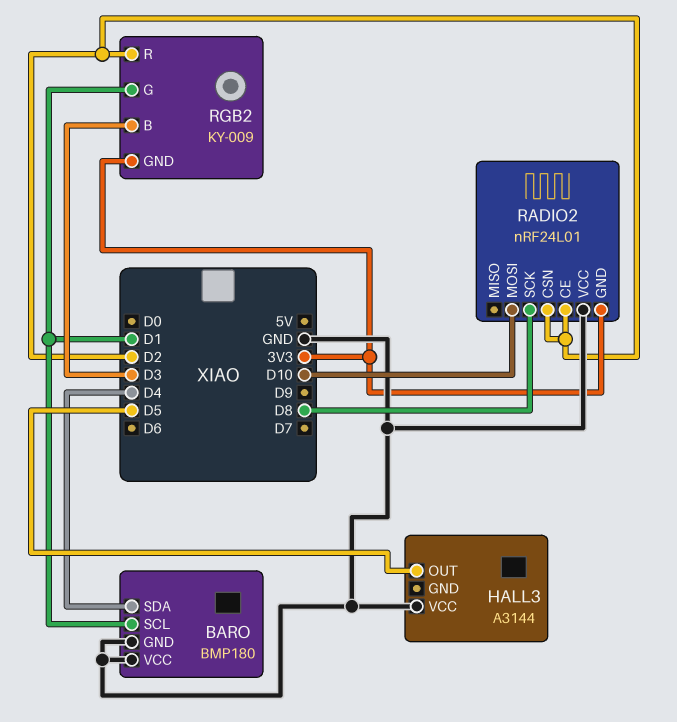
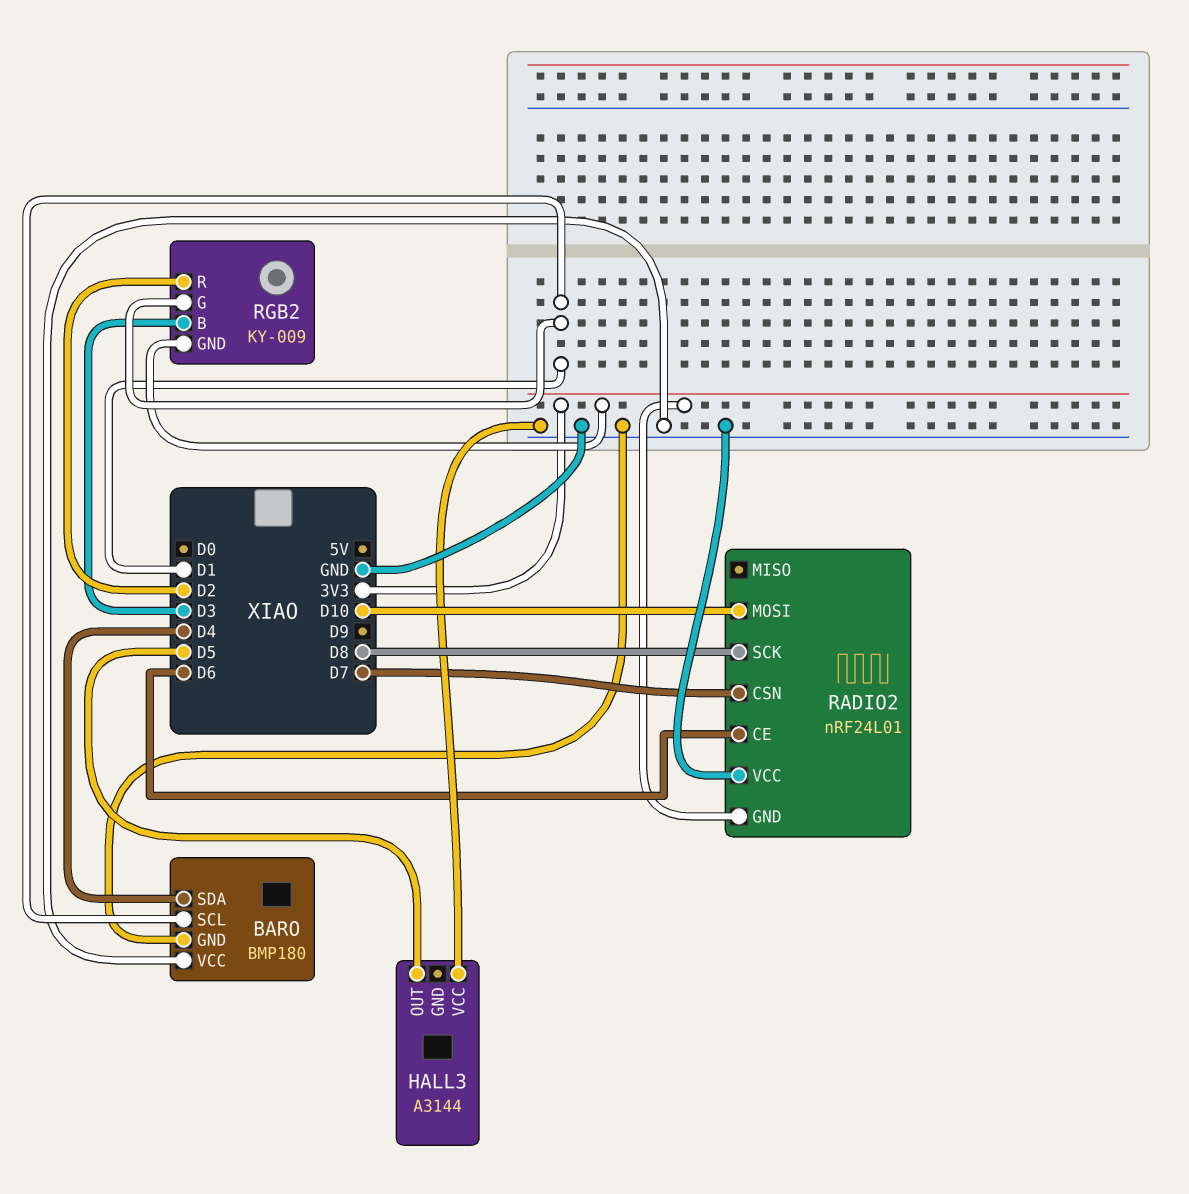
RADIO2 pin CE: D2 -> D6
RADIO2 pin CSN: D2 -> D7

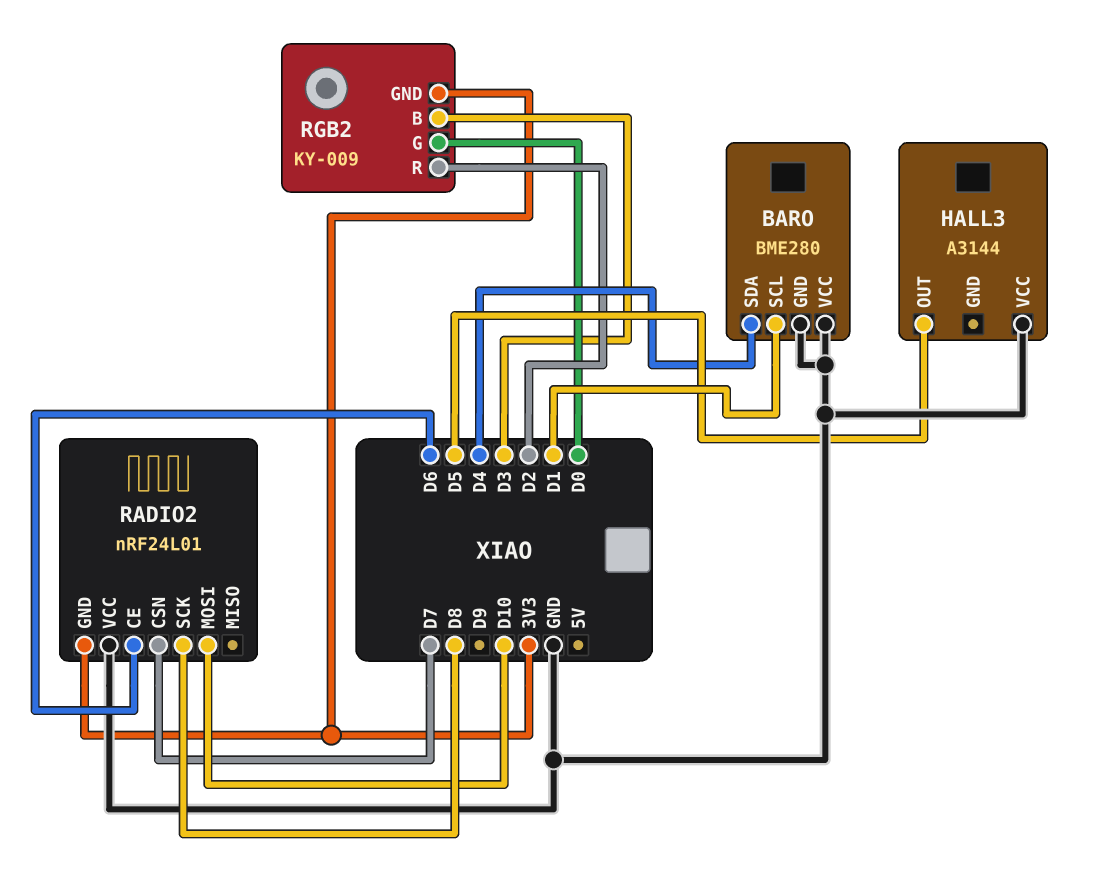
BARO: BMP180 -> BME280
RGB2 pin G: D1 -> D0

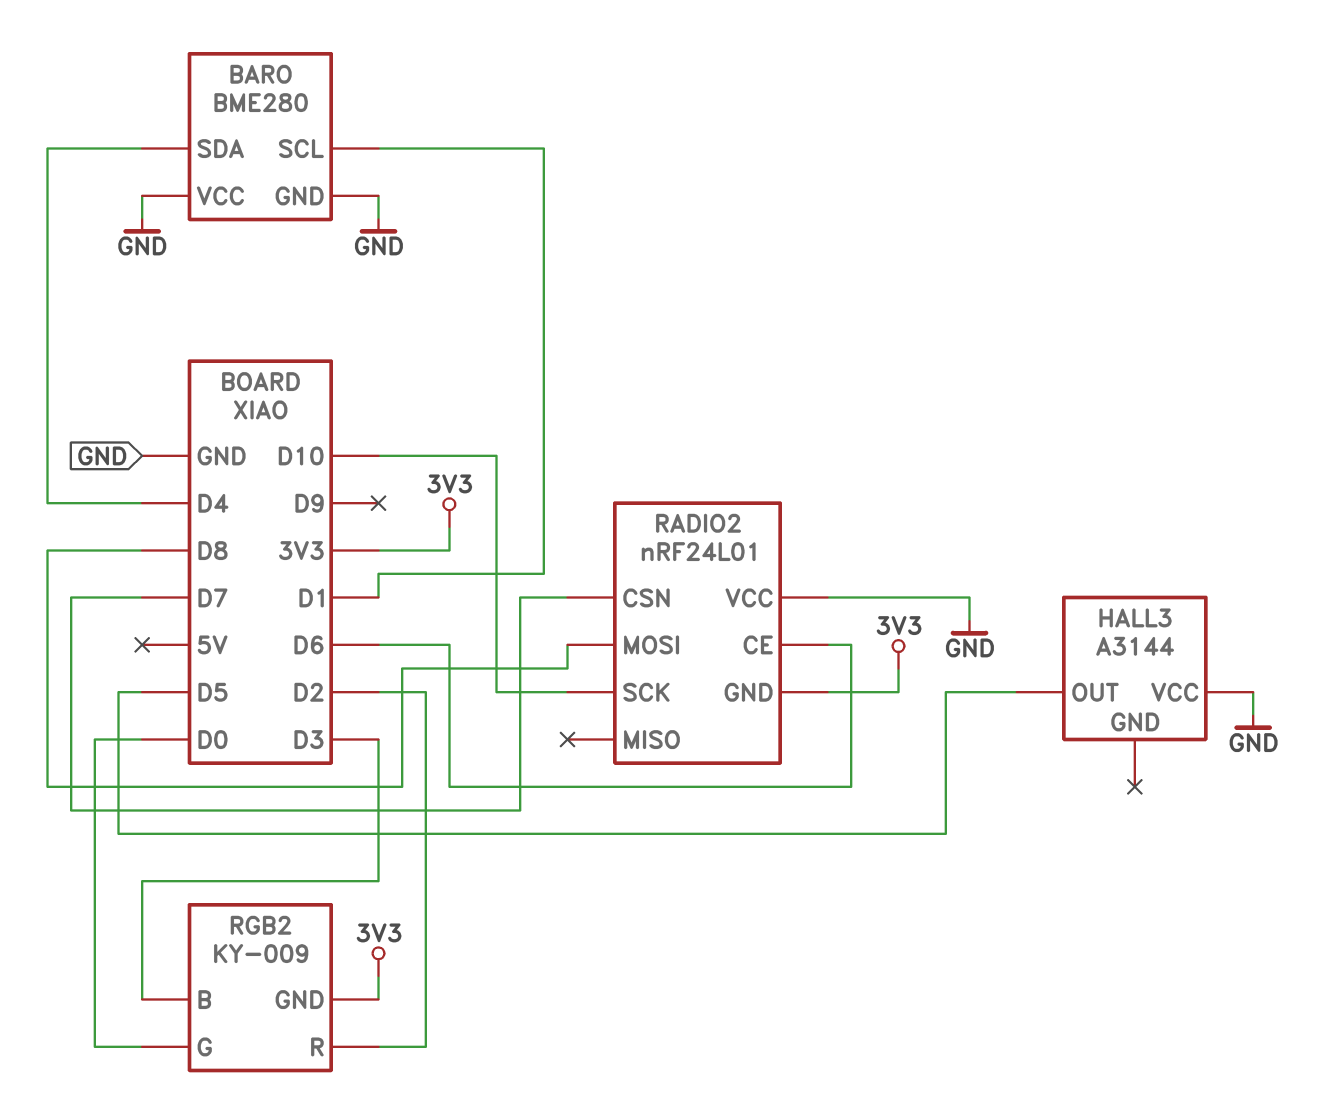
RADIO2 pin MOSI: D10 -> D8
RADIO2 pin SCK: D8 -> D10

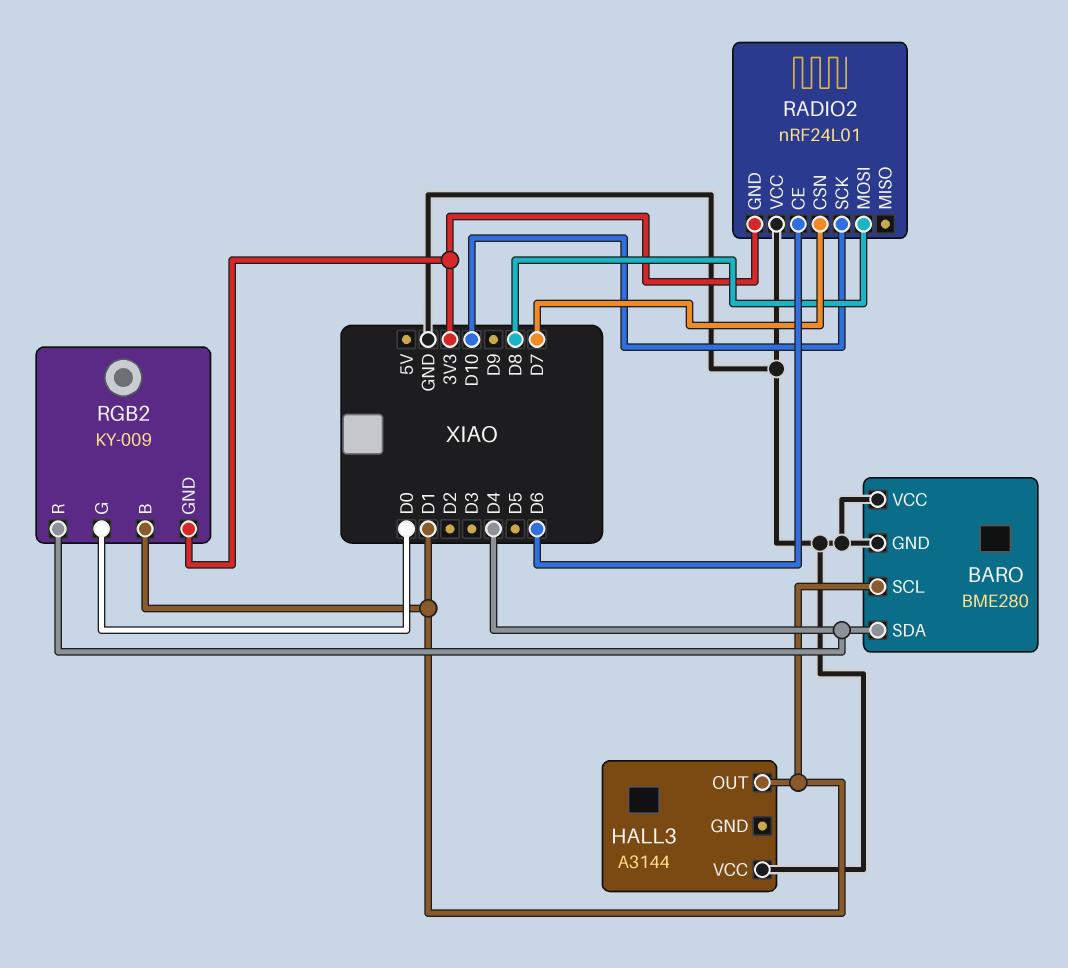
HALL3 pin OUT: D5 -> D1
RGB2 pin B: D3 -> D1
RGB2 pin R: D2 -> D4

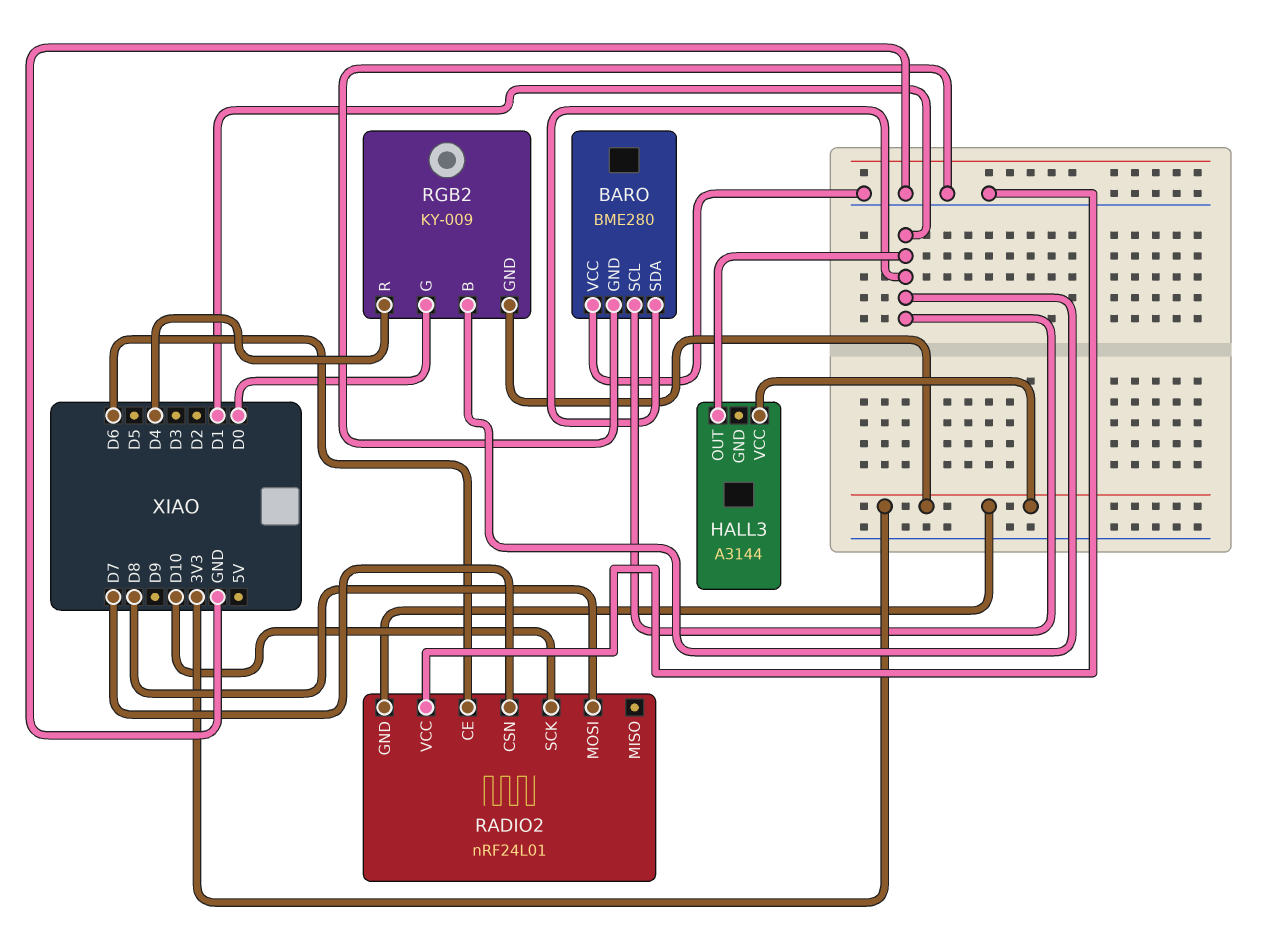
BARO pin SDA: D4 -> D1
HALL3 pin VCC: GND -> 3V3

